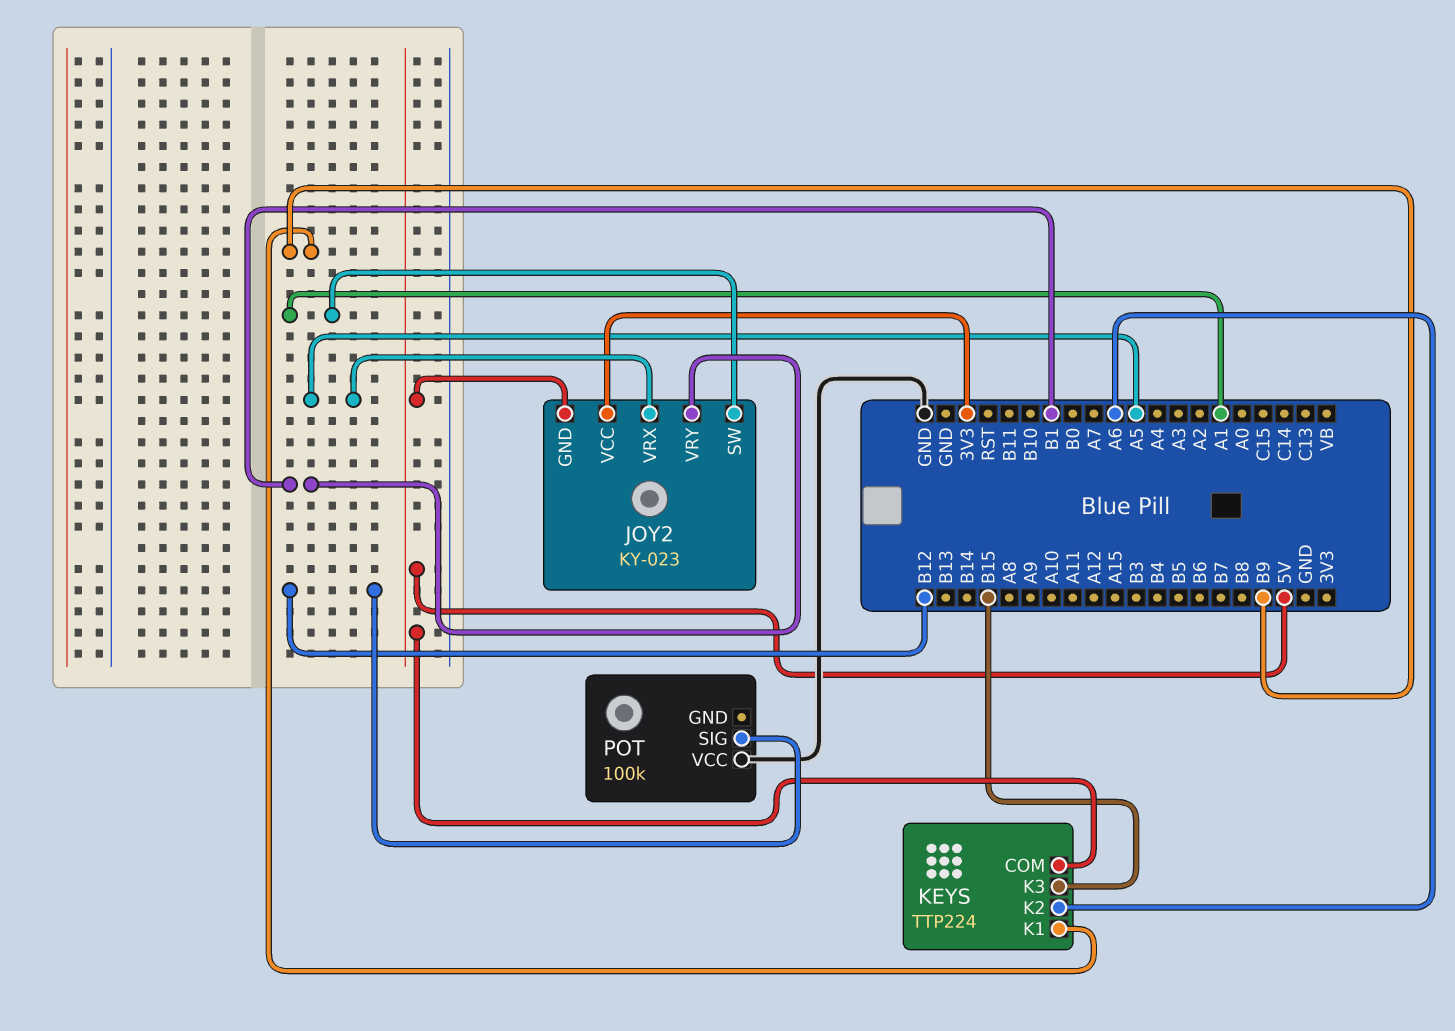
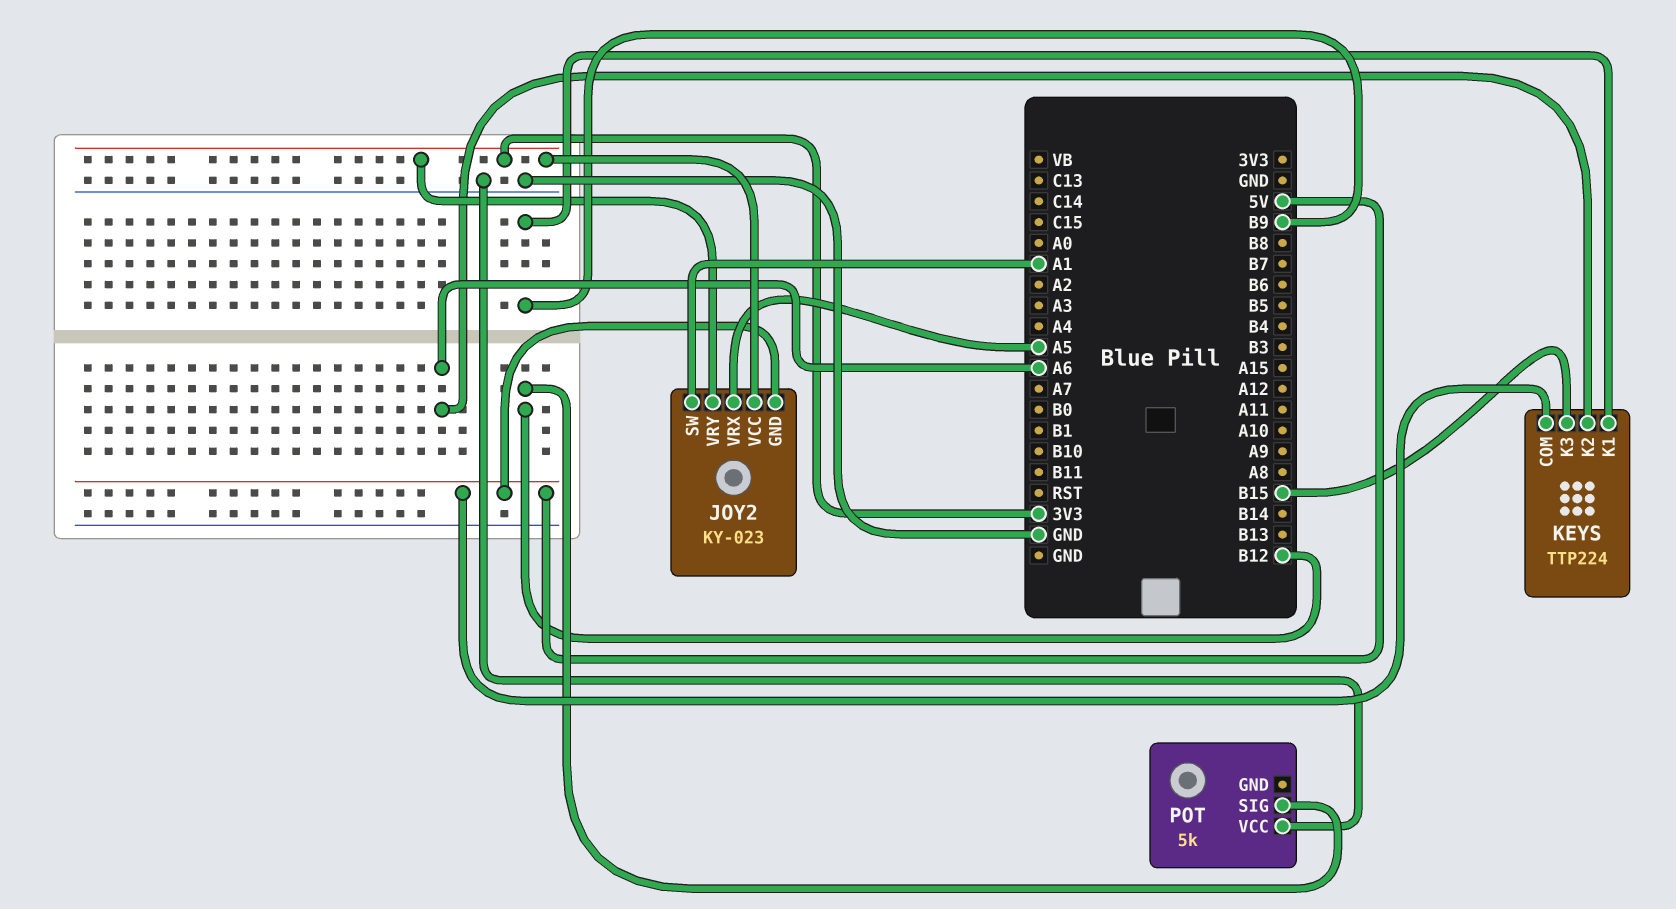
JOY2 pin VRY: B1 -> 3V3
POT: 100k -> 5k

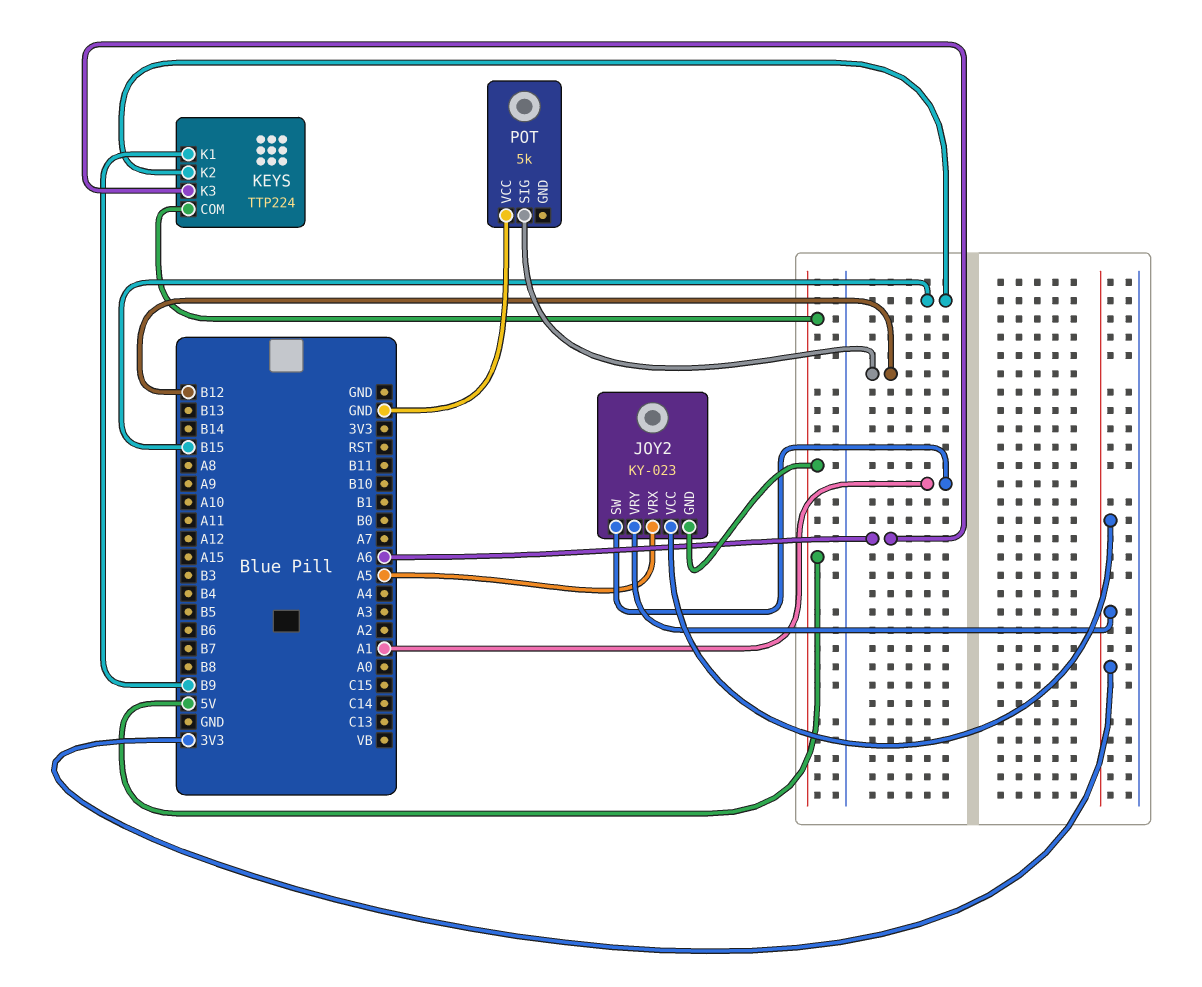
KEYS pin K2: A6 -> B15
KEYS pin K3: B15 -> A6

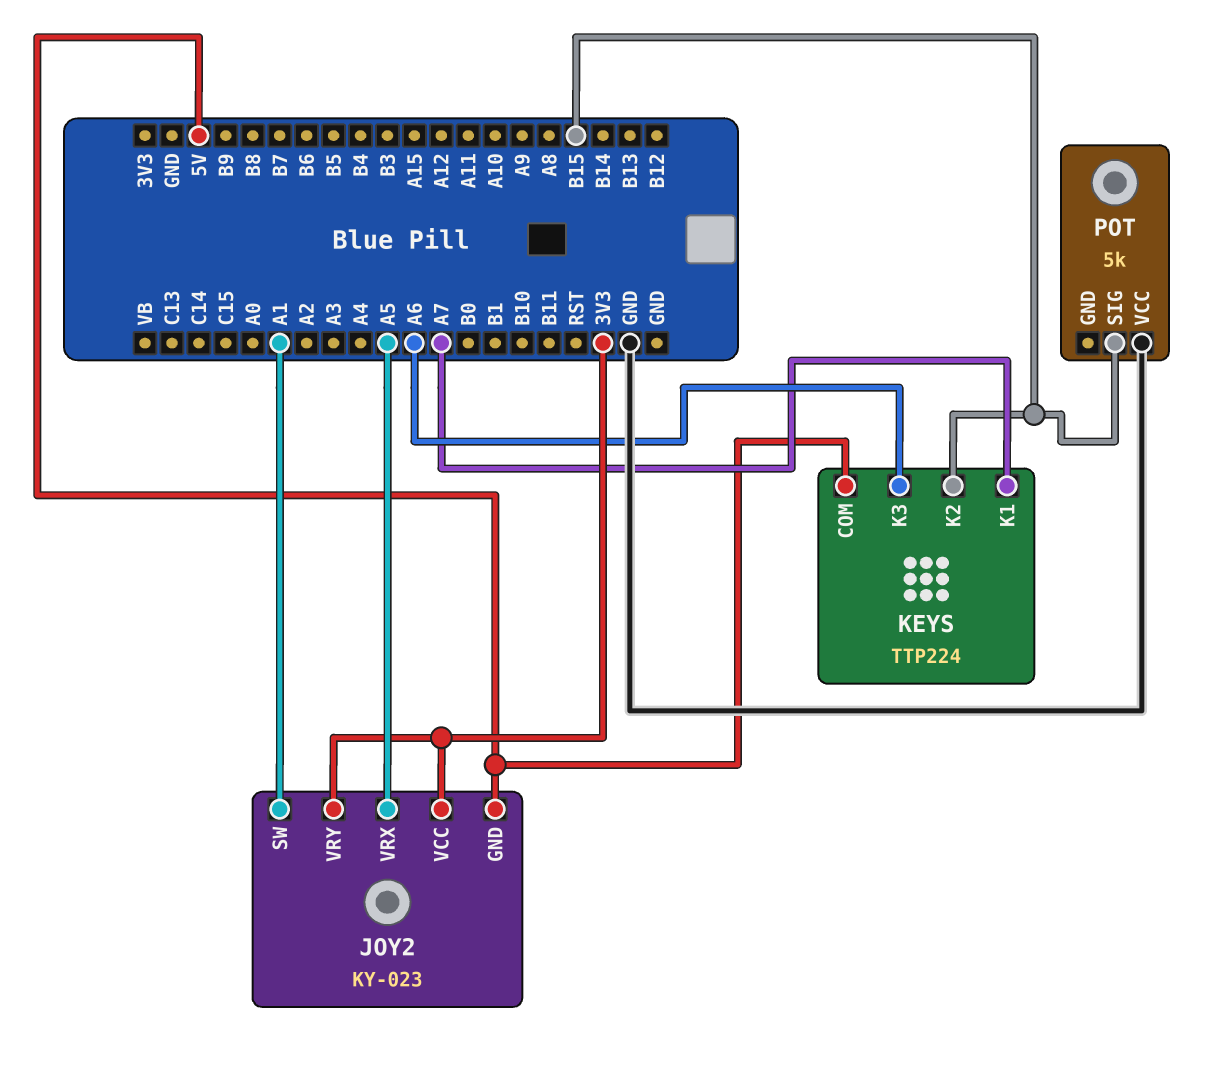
KEYS pin K1: B9 -> A7
POT pin SIG: B12 -> B15

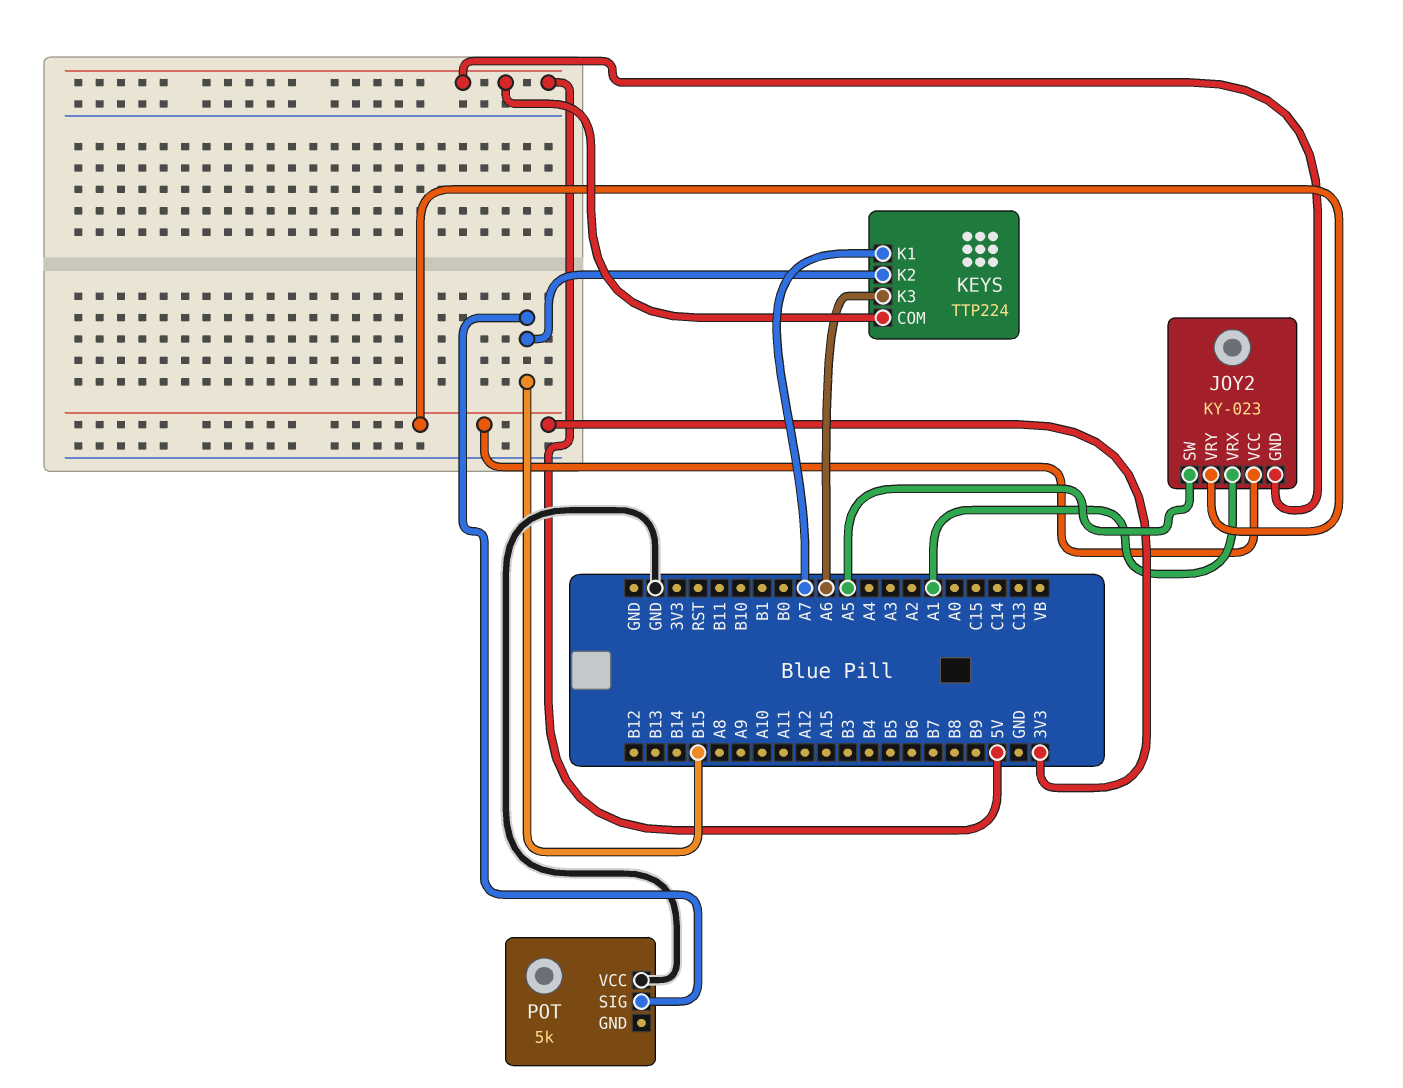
JOY2 pin SW: A1 -> A5
JOY2 pin VRX: A5 -> A1

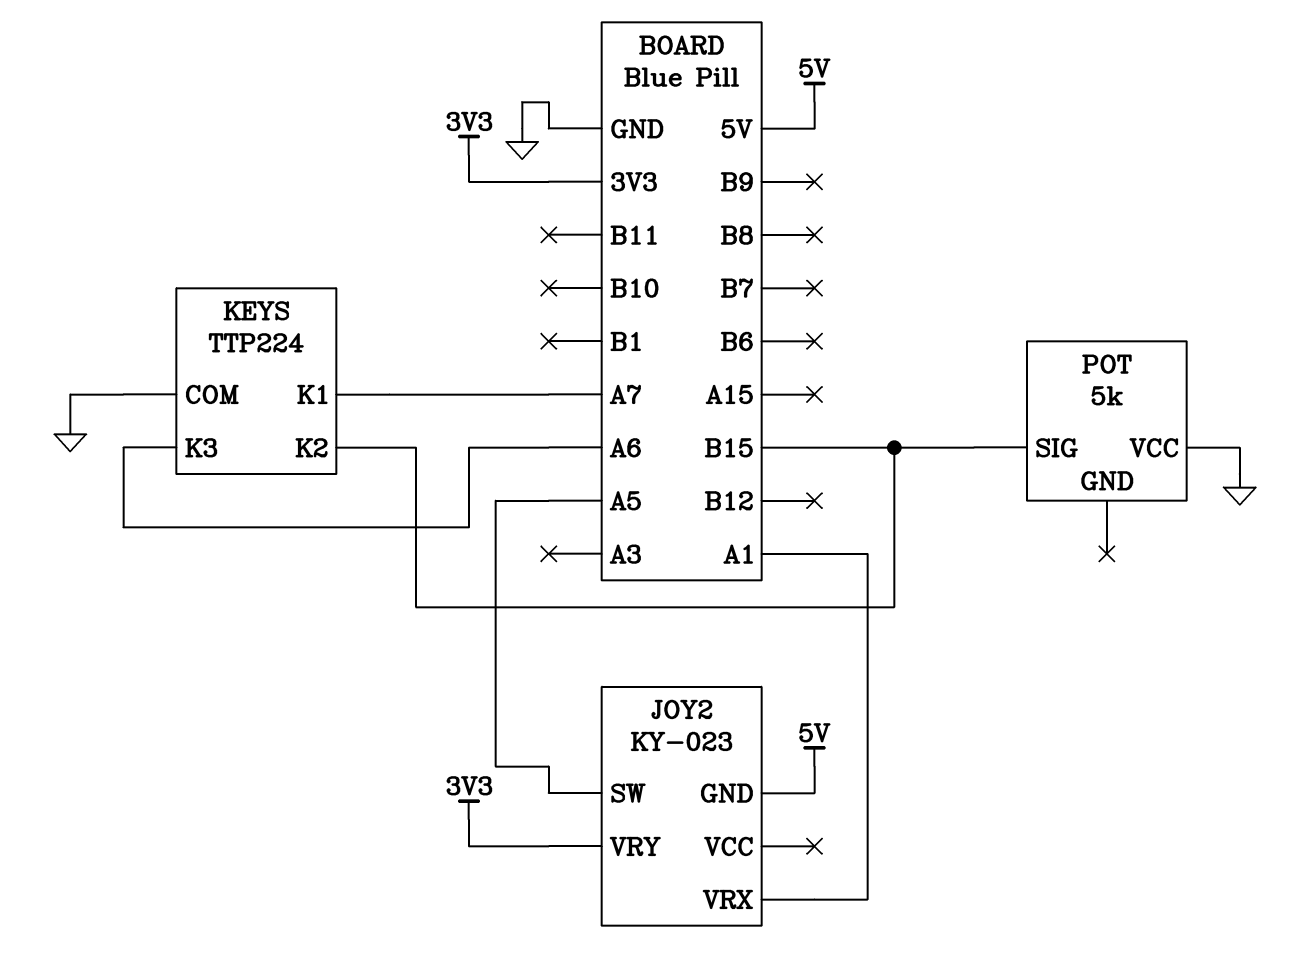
JOY2 pin VCC: 3V3 -> none
KEYS pin COM: 5V -> GND

